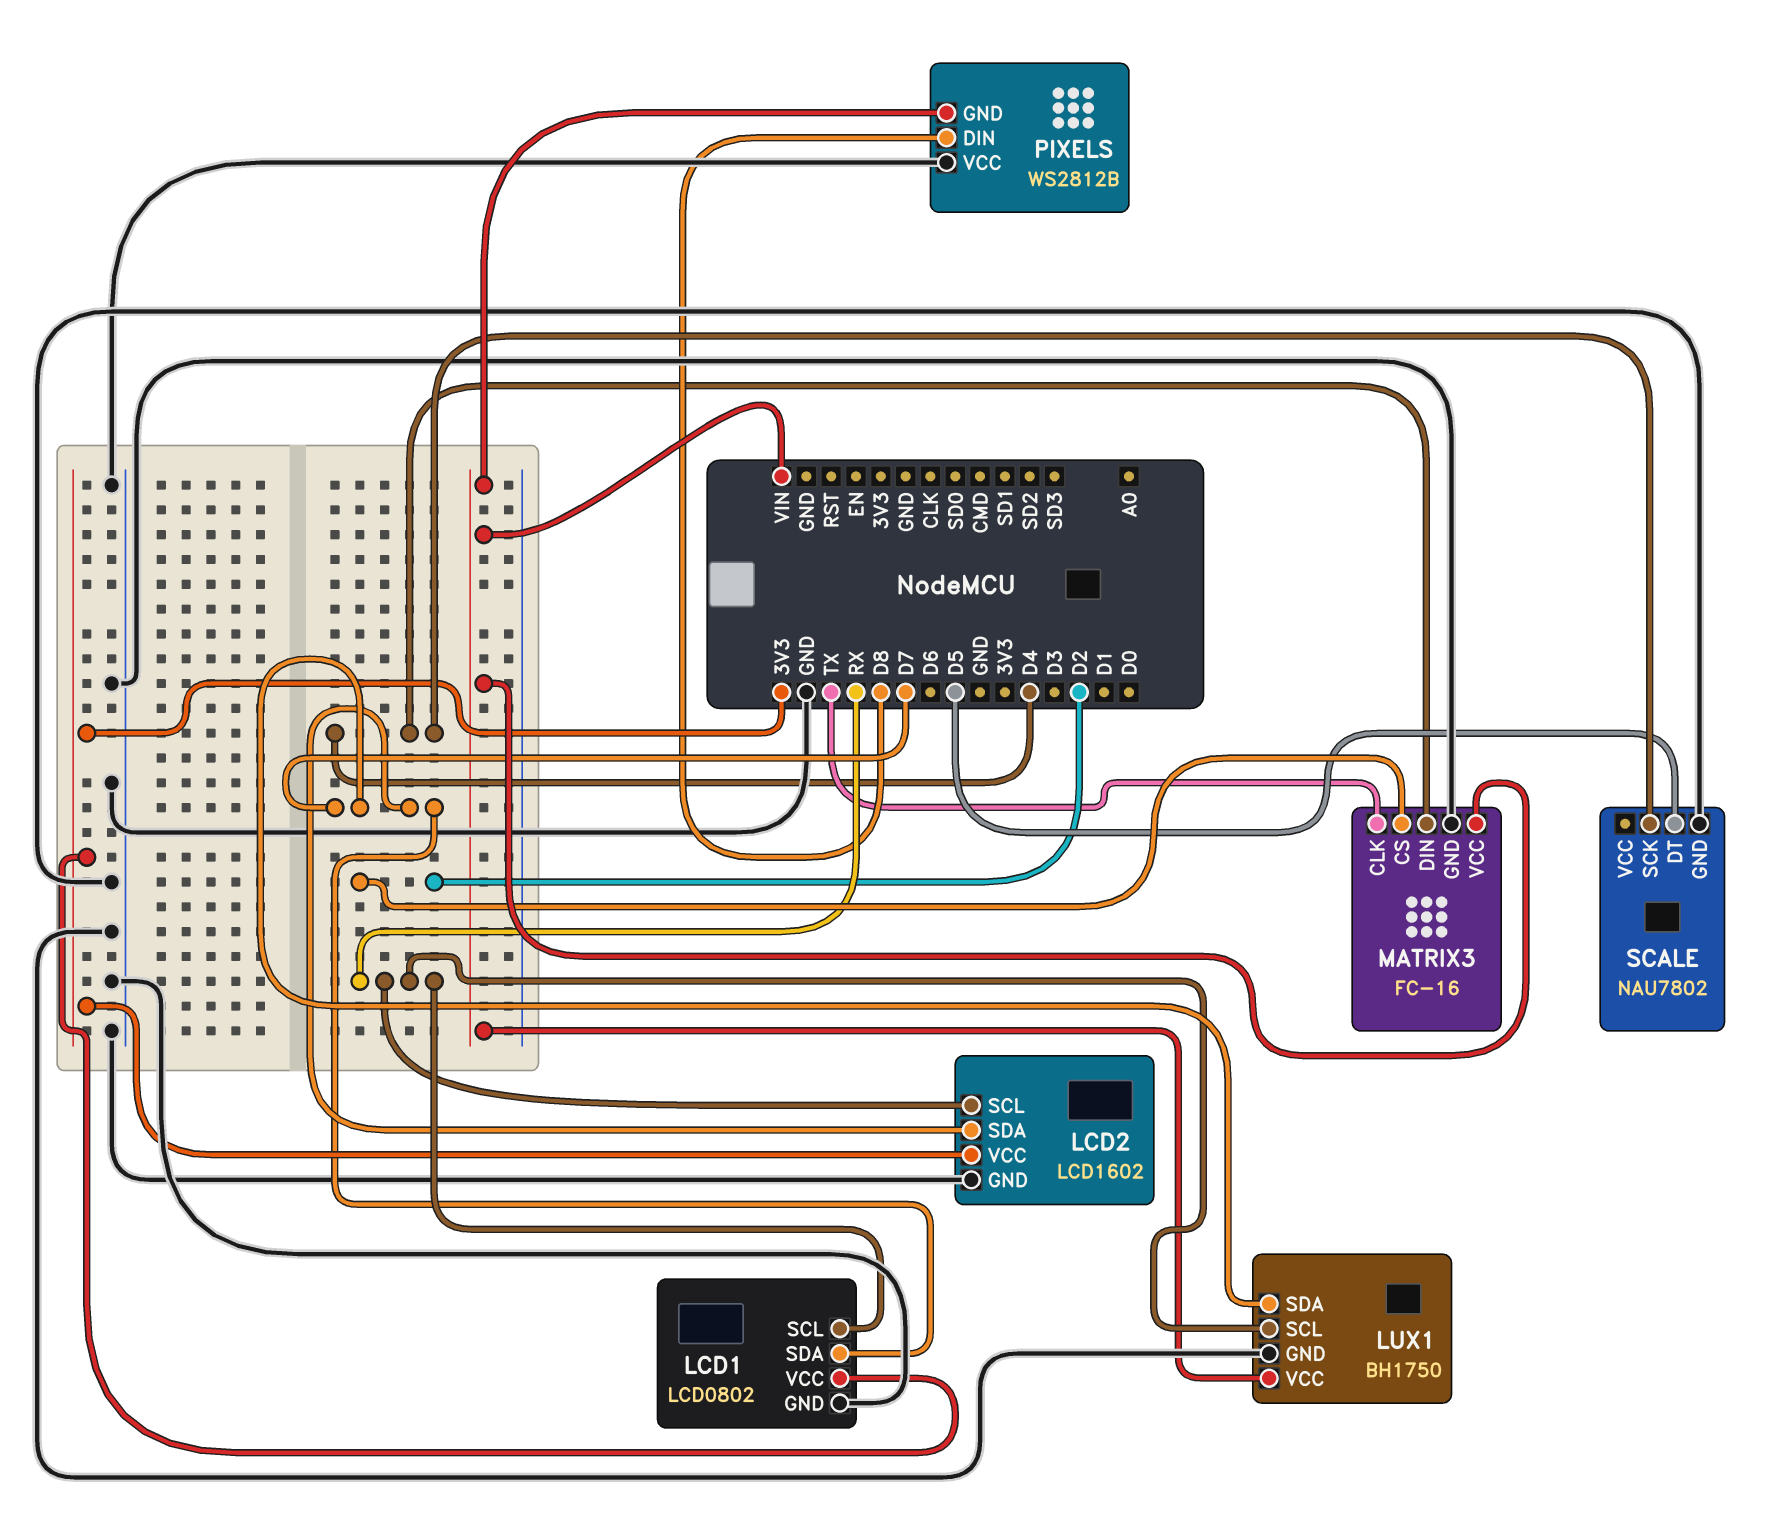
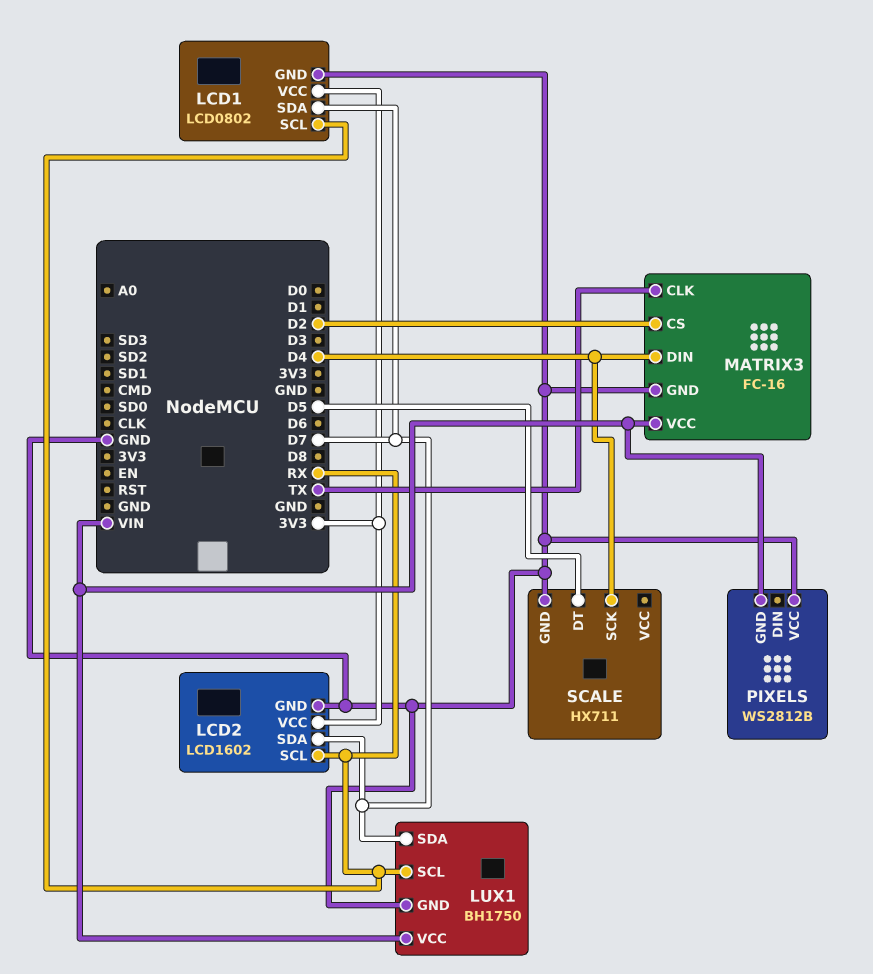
PIXELS pin DIN: D8 -> none
SCALE: NAU7802 -> HX711

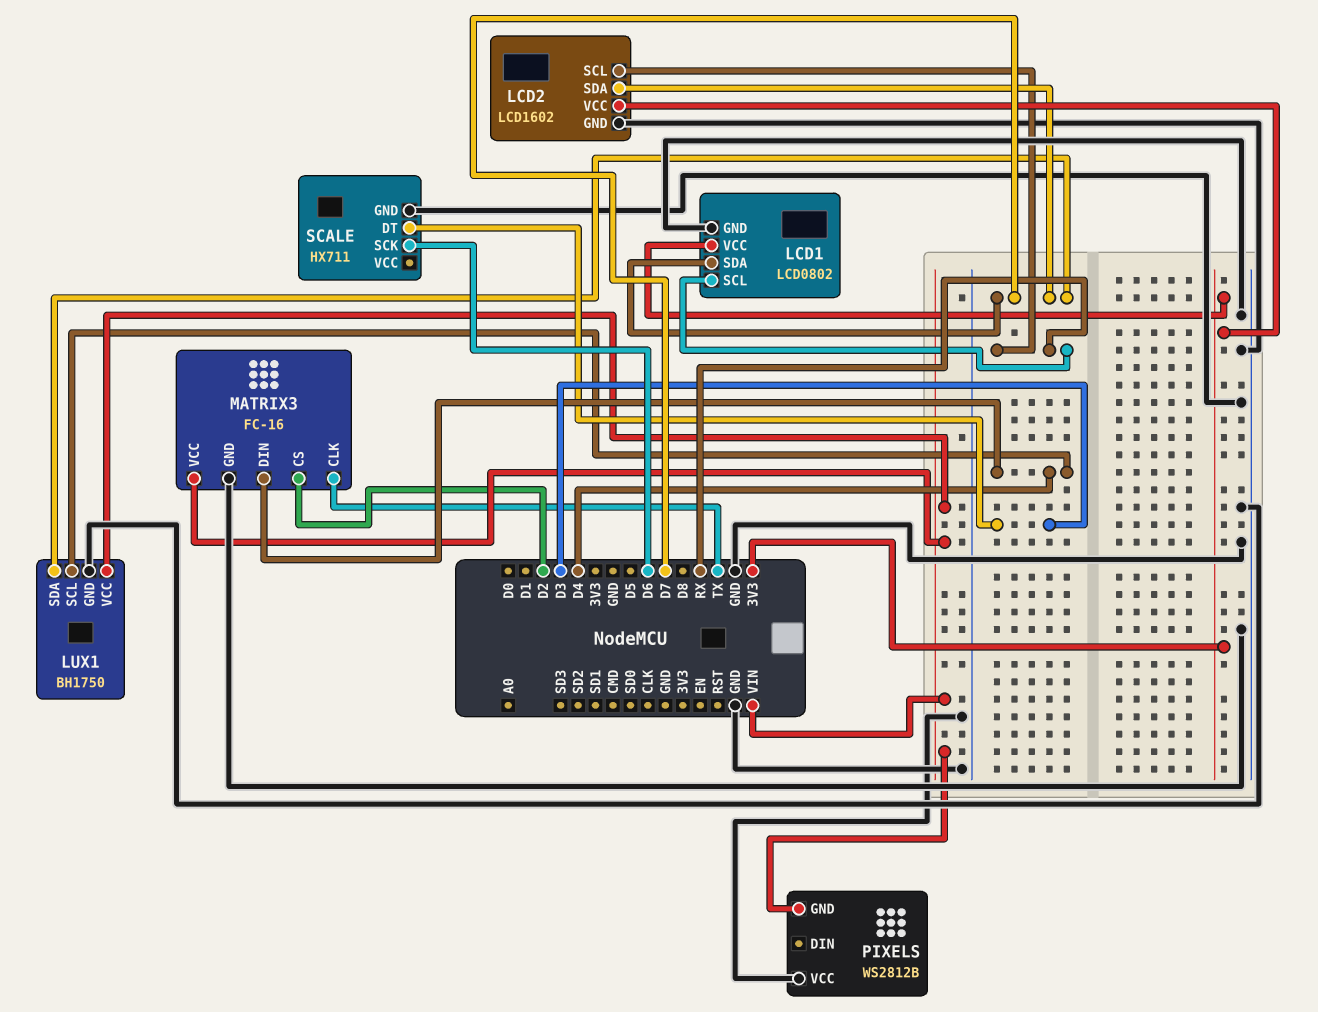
LUX1 pin SCL: RX -> D4
SCALE pin DT: D5 -> D3
SCALE pin SCK: D4 -> D6

